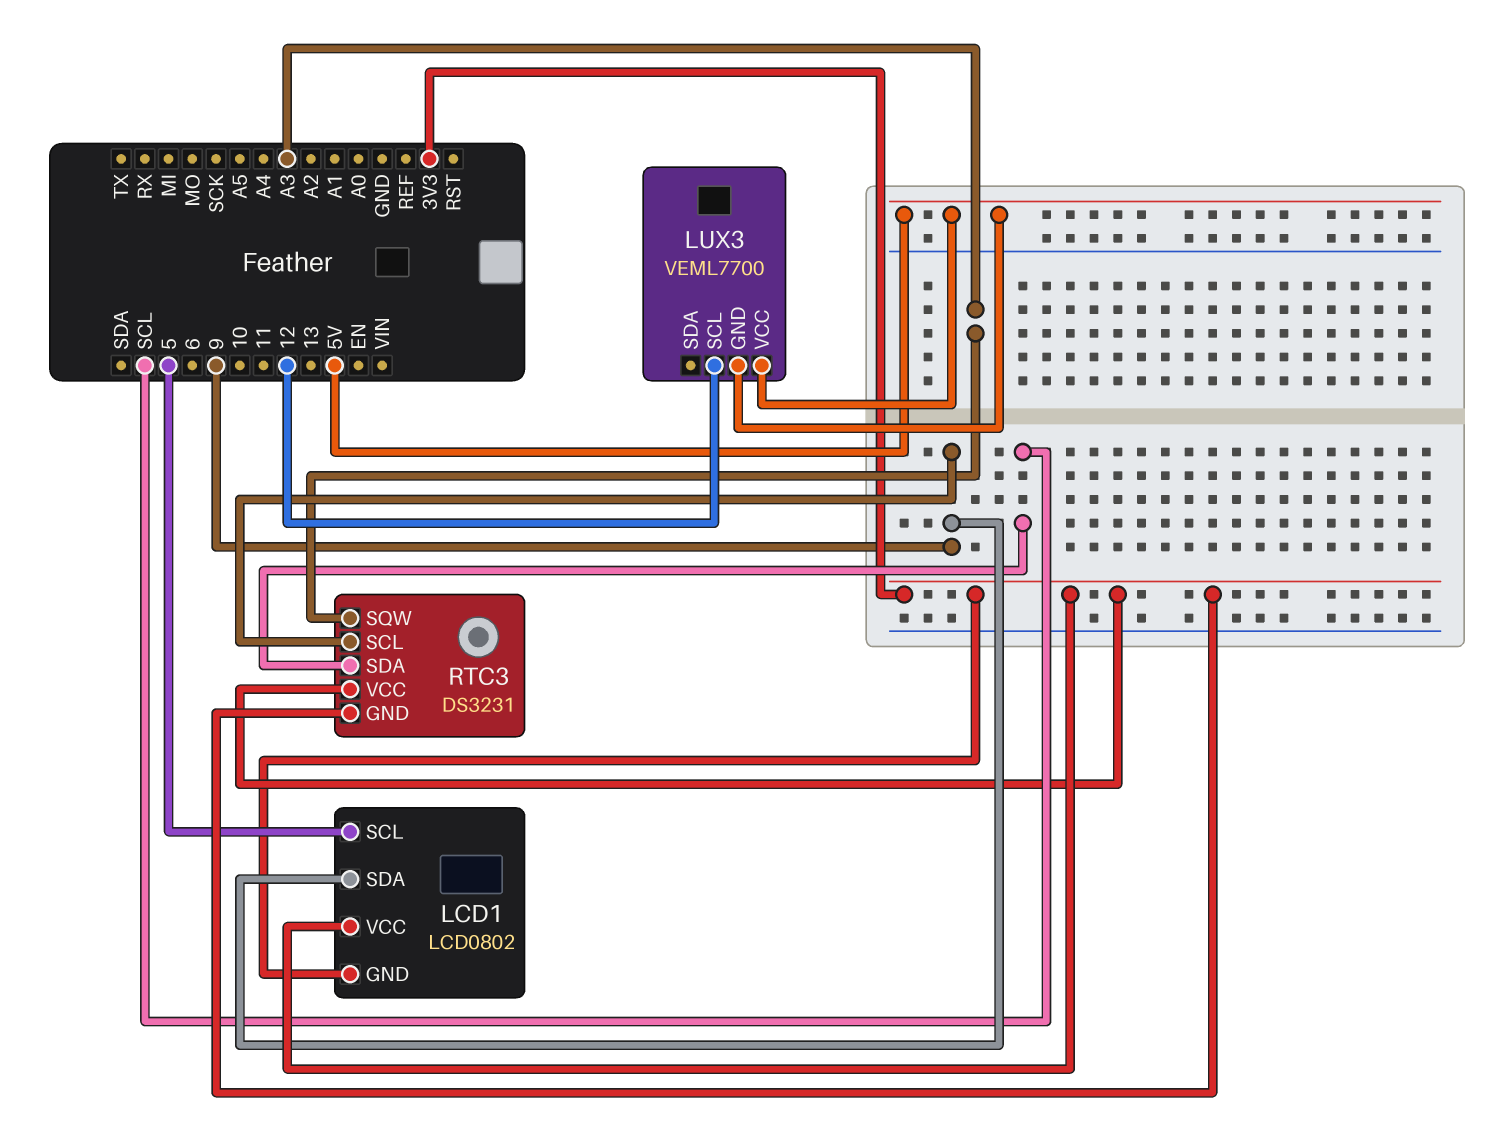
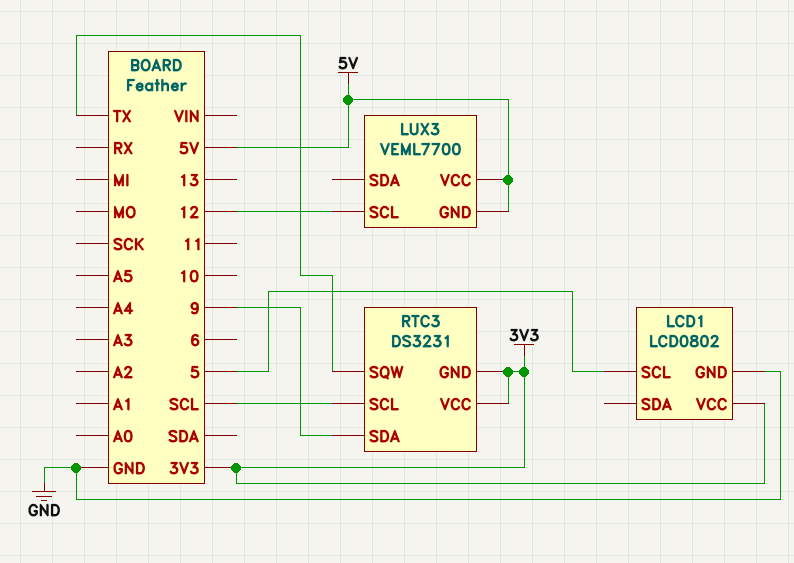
LCD1 pin GND: 3V3 -> GND
LCD1 pin SDA: 9 -> none
RTC3 pin SCL: 9 -> SCL
RTC3 pin SDA: SCL -> 9
RTC3 pin SQW: A3 -> TX

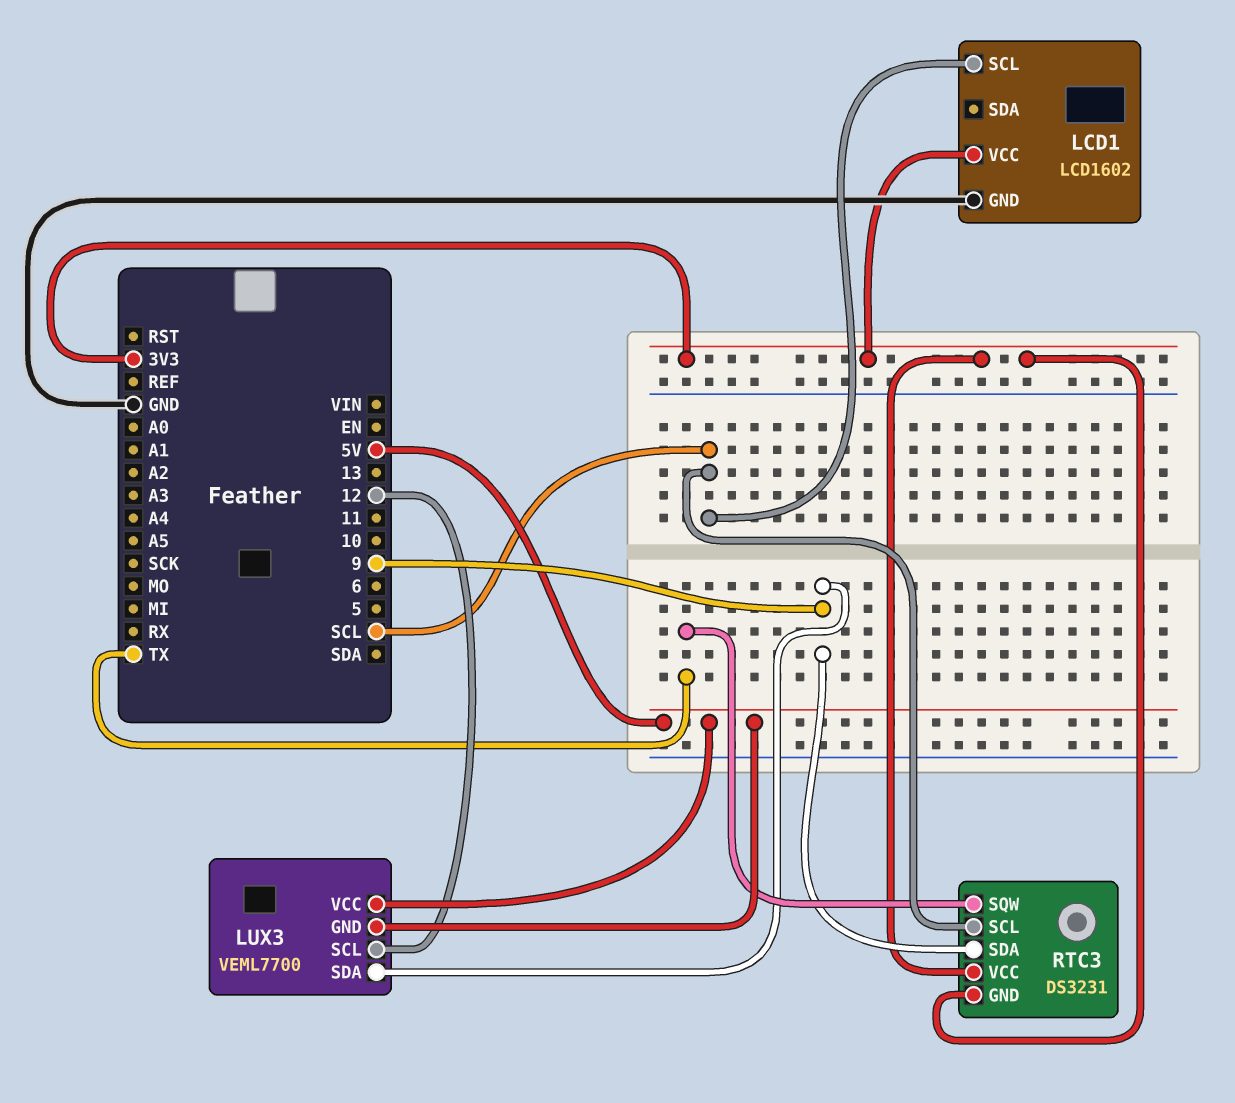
LCD1: LCD0802 -> LCD1602
LCD1 pin SCL: 5 -> SCL
LUX3 pin SDA: none -> 9

